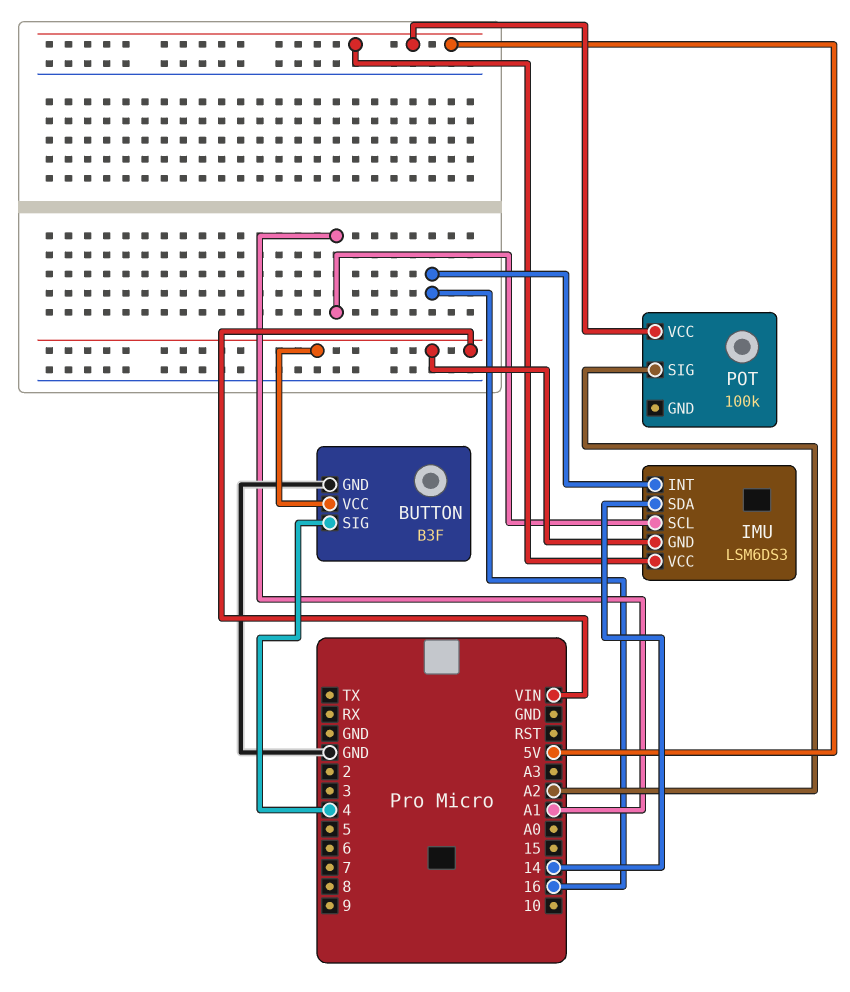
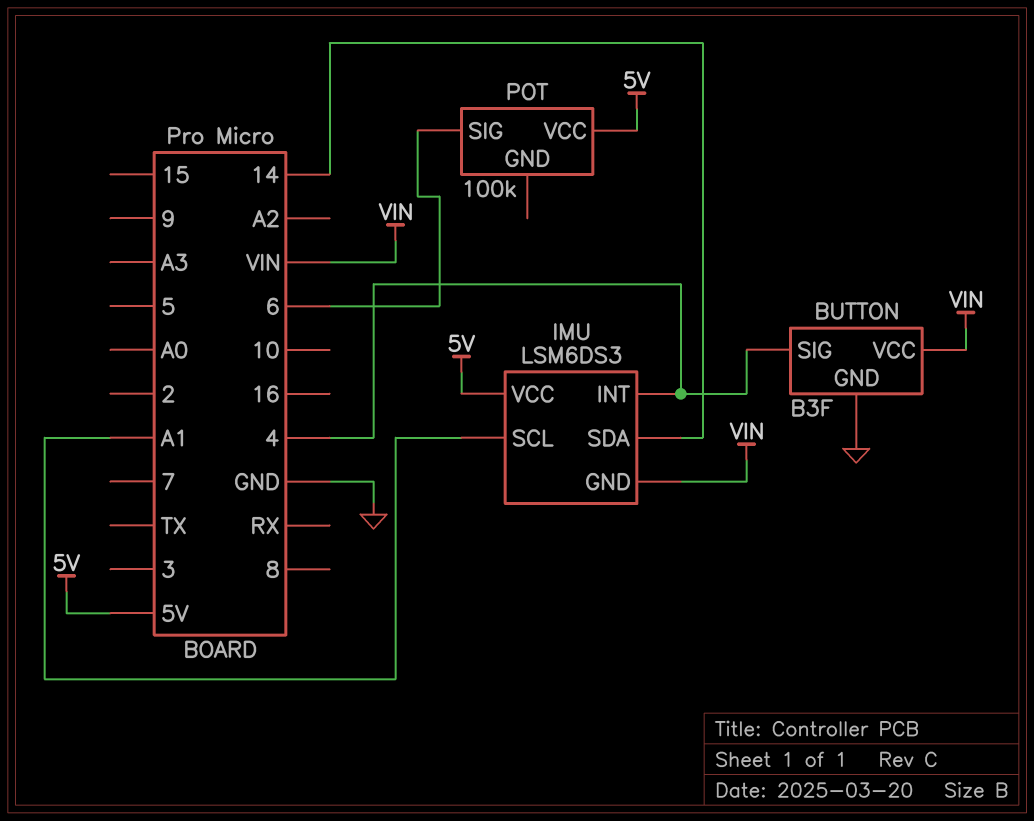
IMU pin INT: 16 -> 4
POT pin SIG: A2 -> 6

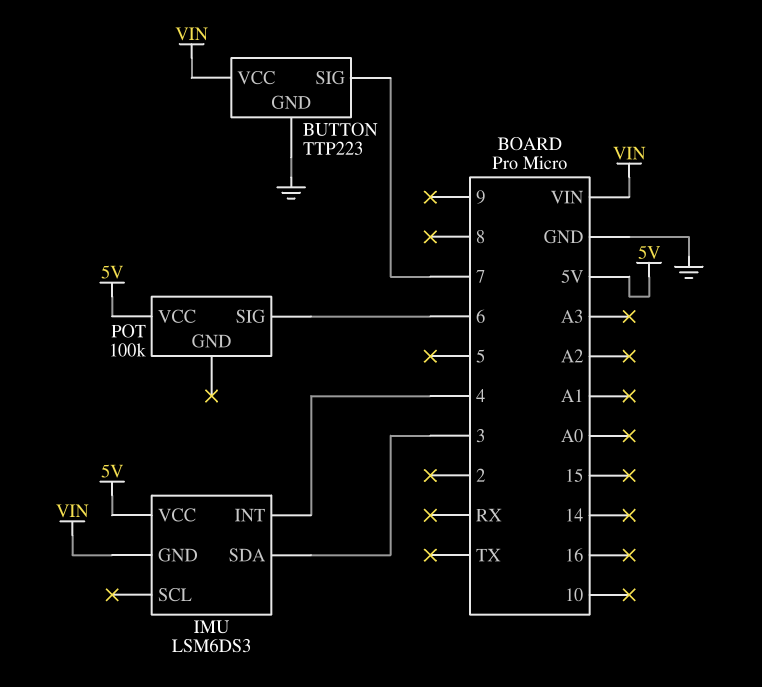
BUTTON: B3F -> TTP223
BUTTON pin SIG: 4 -> 7
IMU pin SCL: A1 -> none
IMU pin SDA: 14 -> 3

